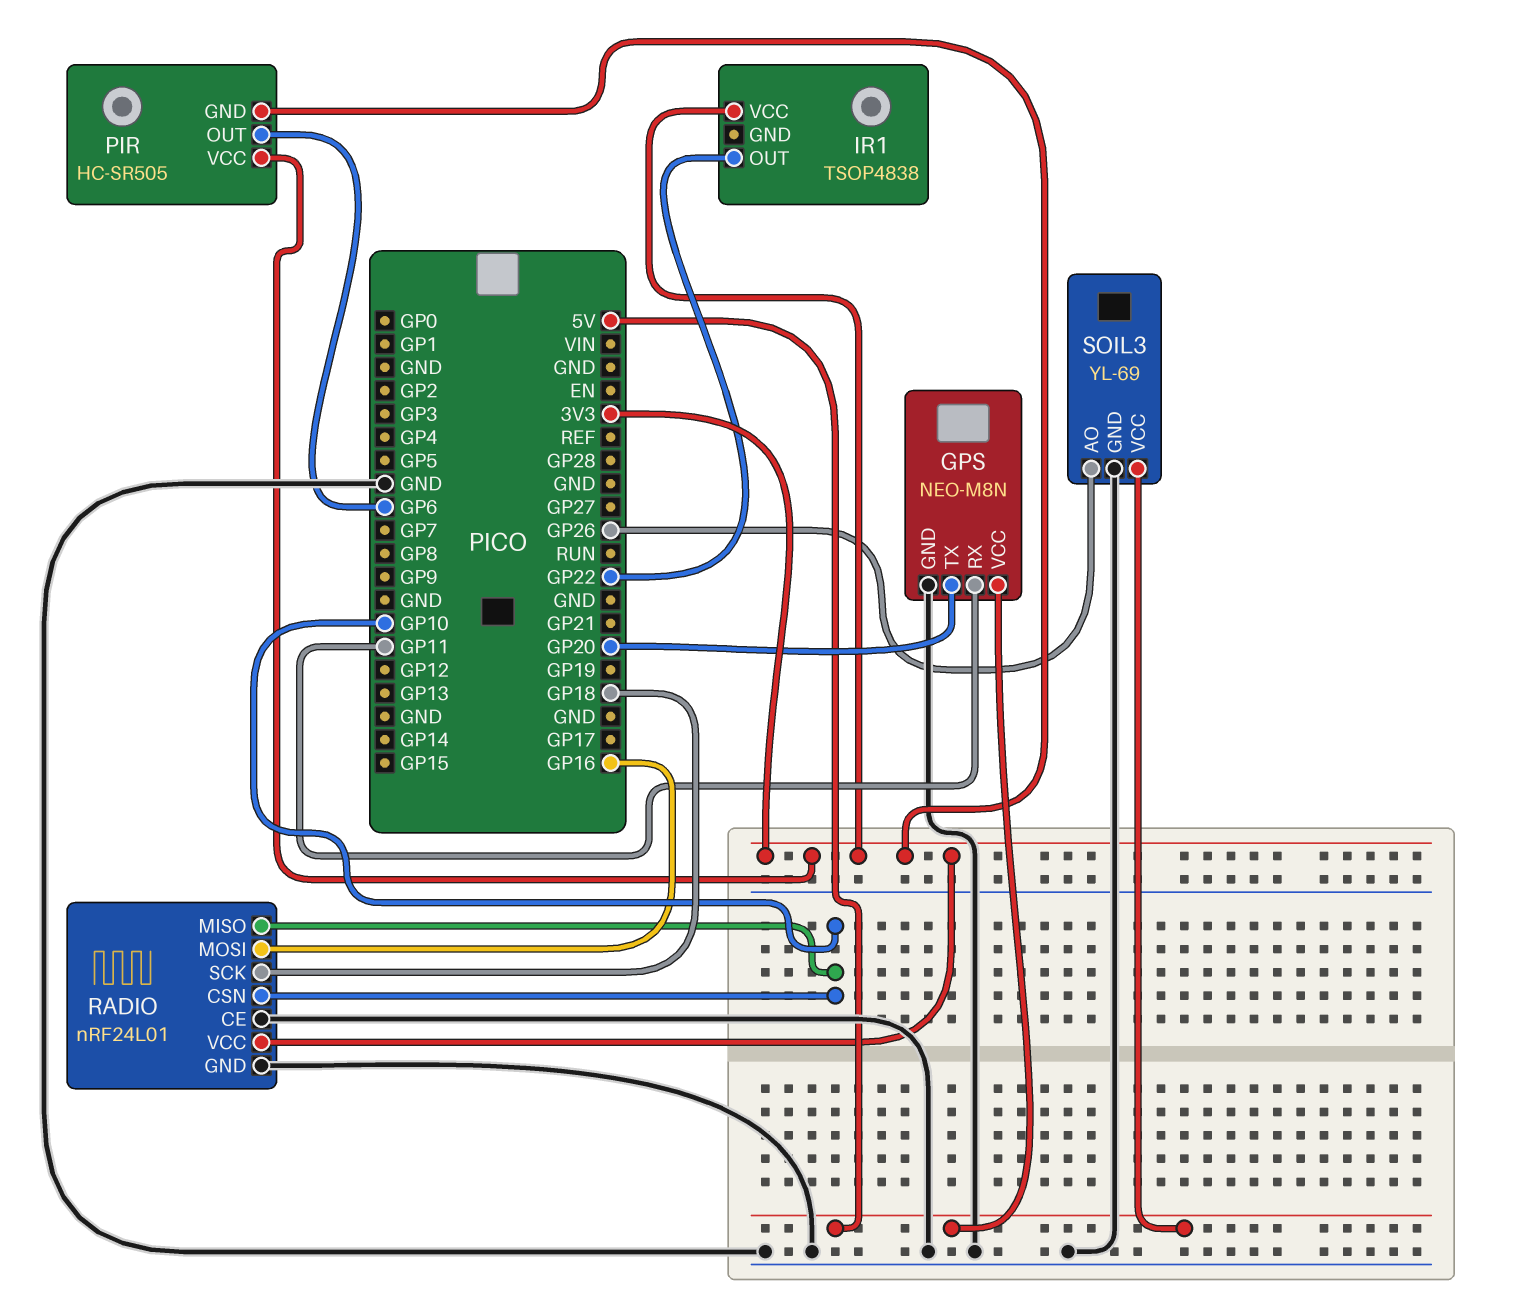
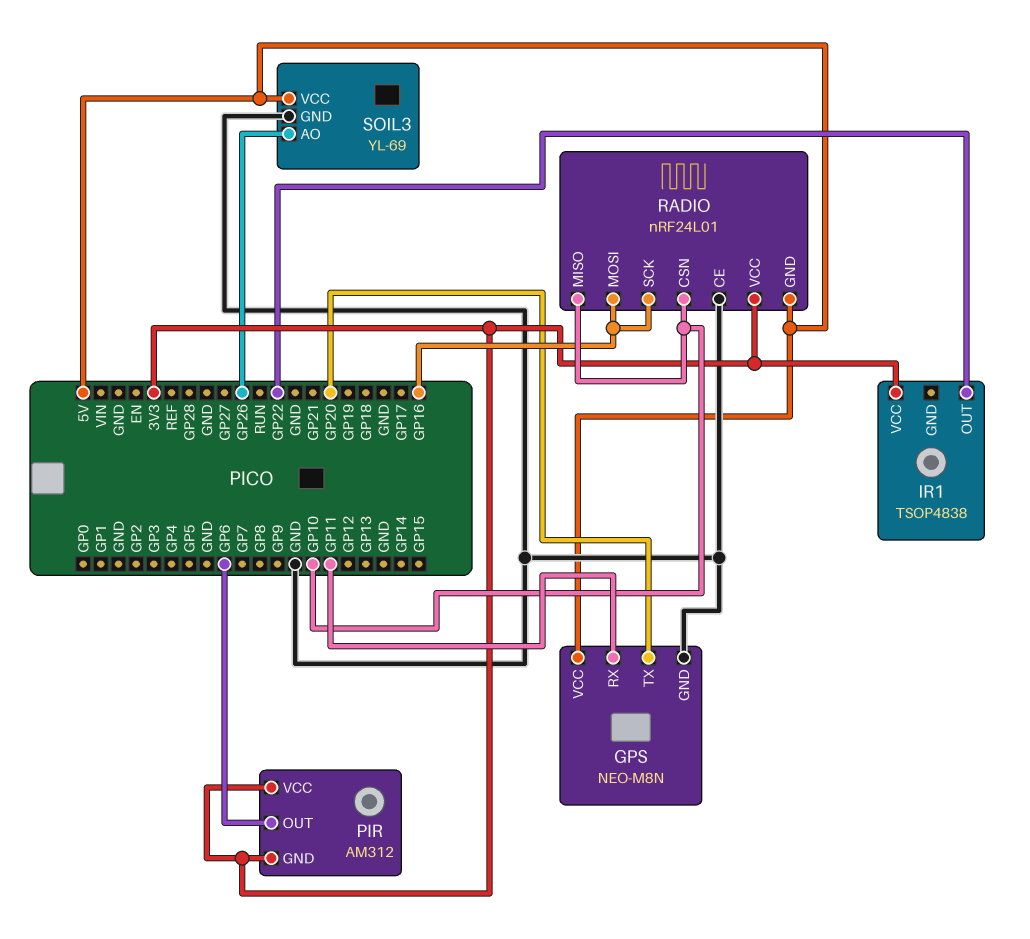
PIR: HC-SR505 -> AM312
RADIO pin GND: GND -> 5V
RADIO pin SCK: GP18 -> GP16

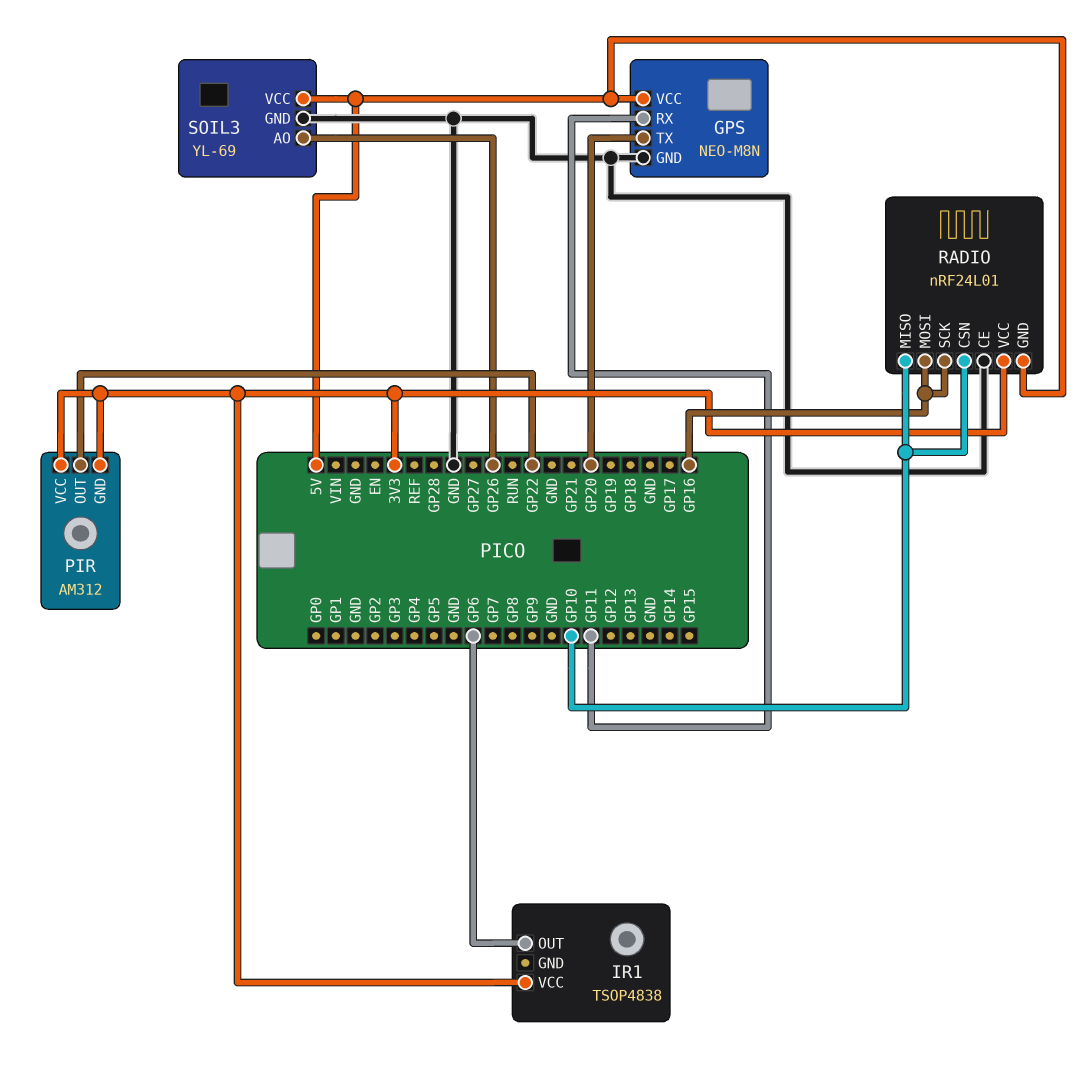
IR1 pin OUT: GP22 -> GP6
PIR pin OUT: GP6 -> GP22

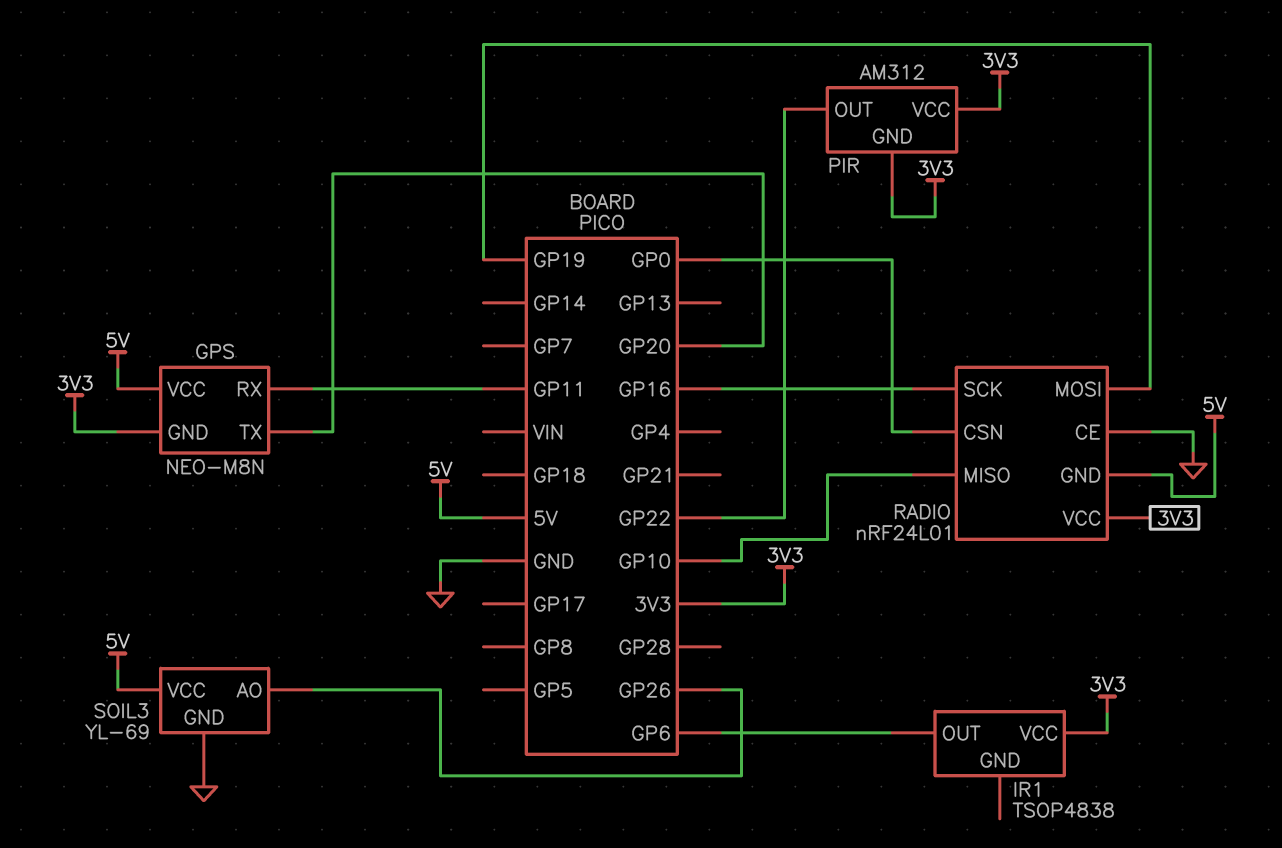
GPS pin GND: GND -> 3V3
RADIO pin CSN: GP10 -> GP0
RADIO pin MOSI: GP16 -> GP19

